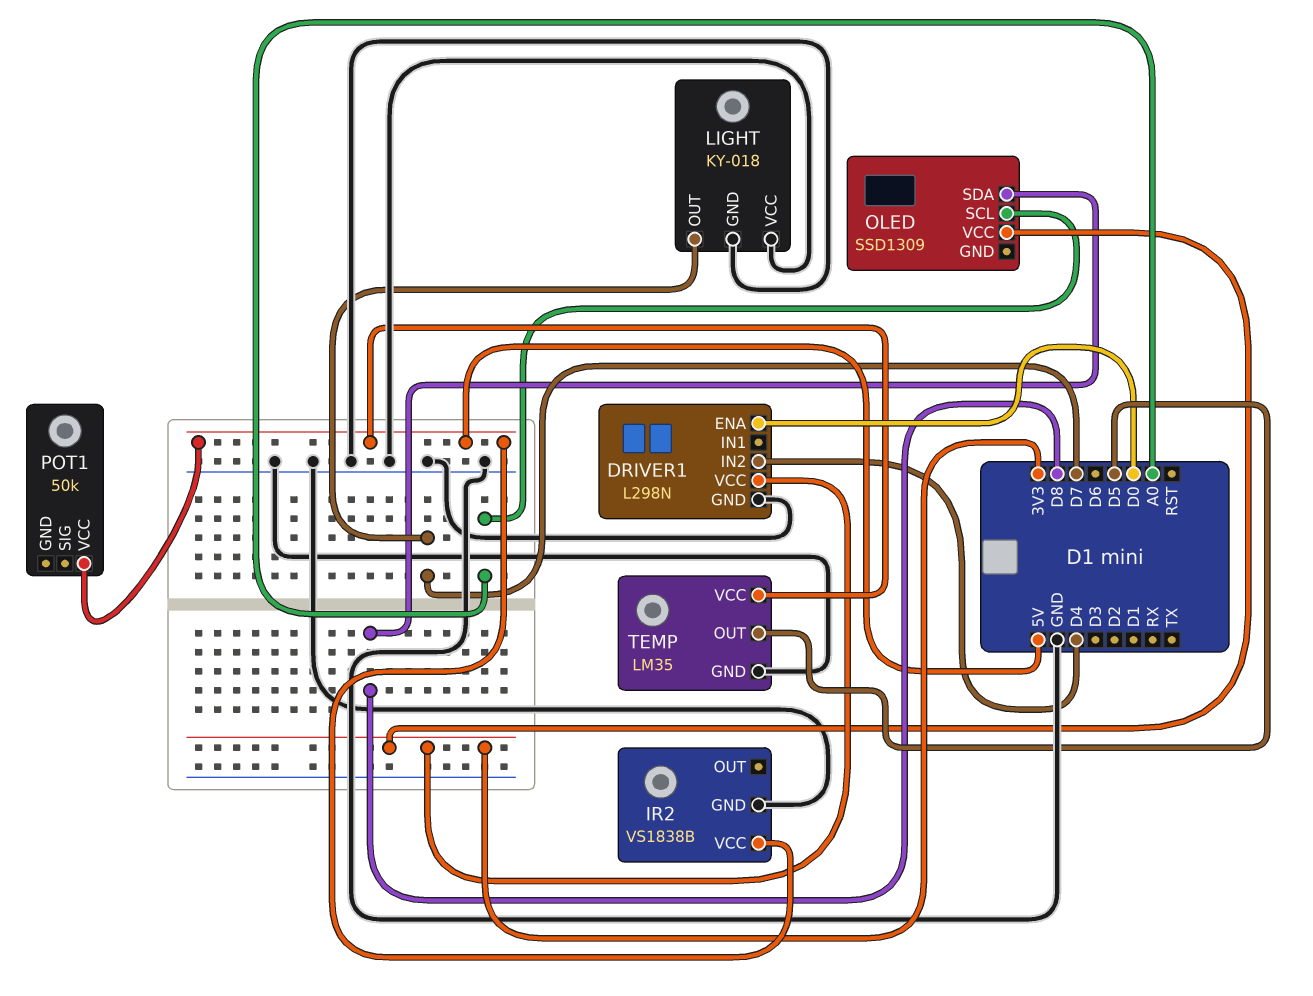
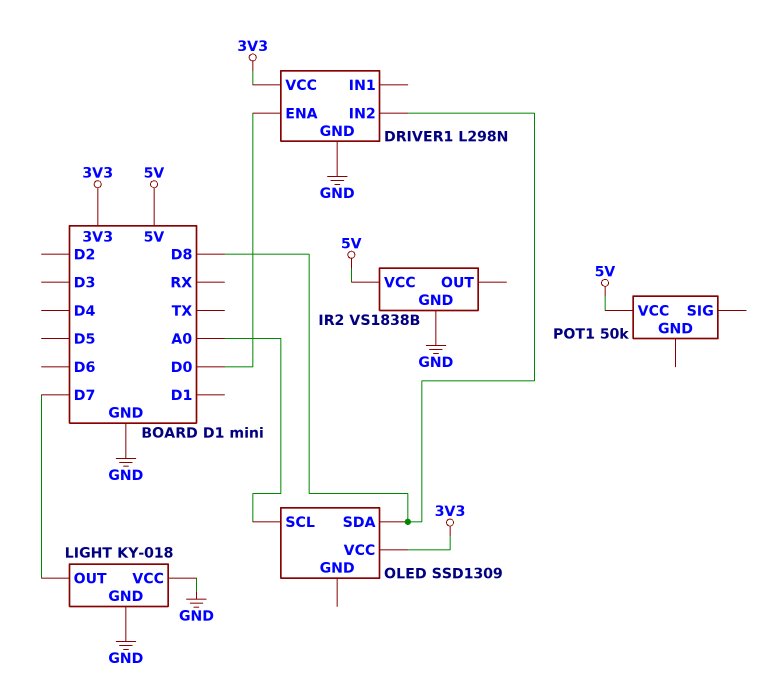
DRIVER1 pin IN2: D4 -> D8
TEMP: LM35 -> none
TEMP pin GND: GND -> none
TEMP pin OUT: D5 -> none
TEMP pin VCC: 5V -> none

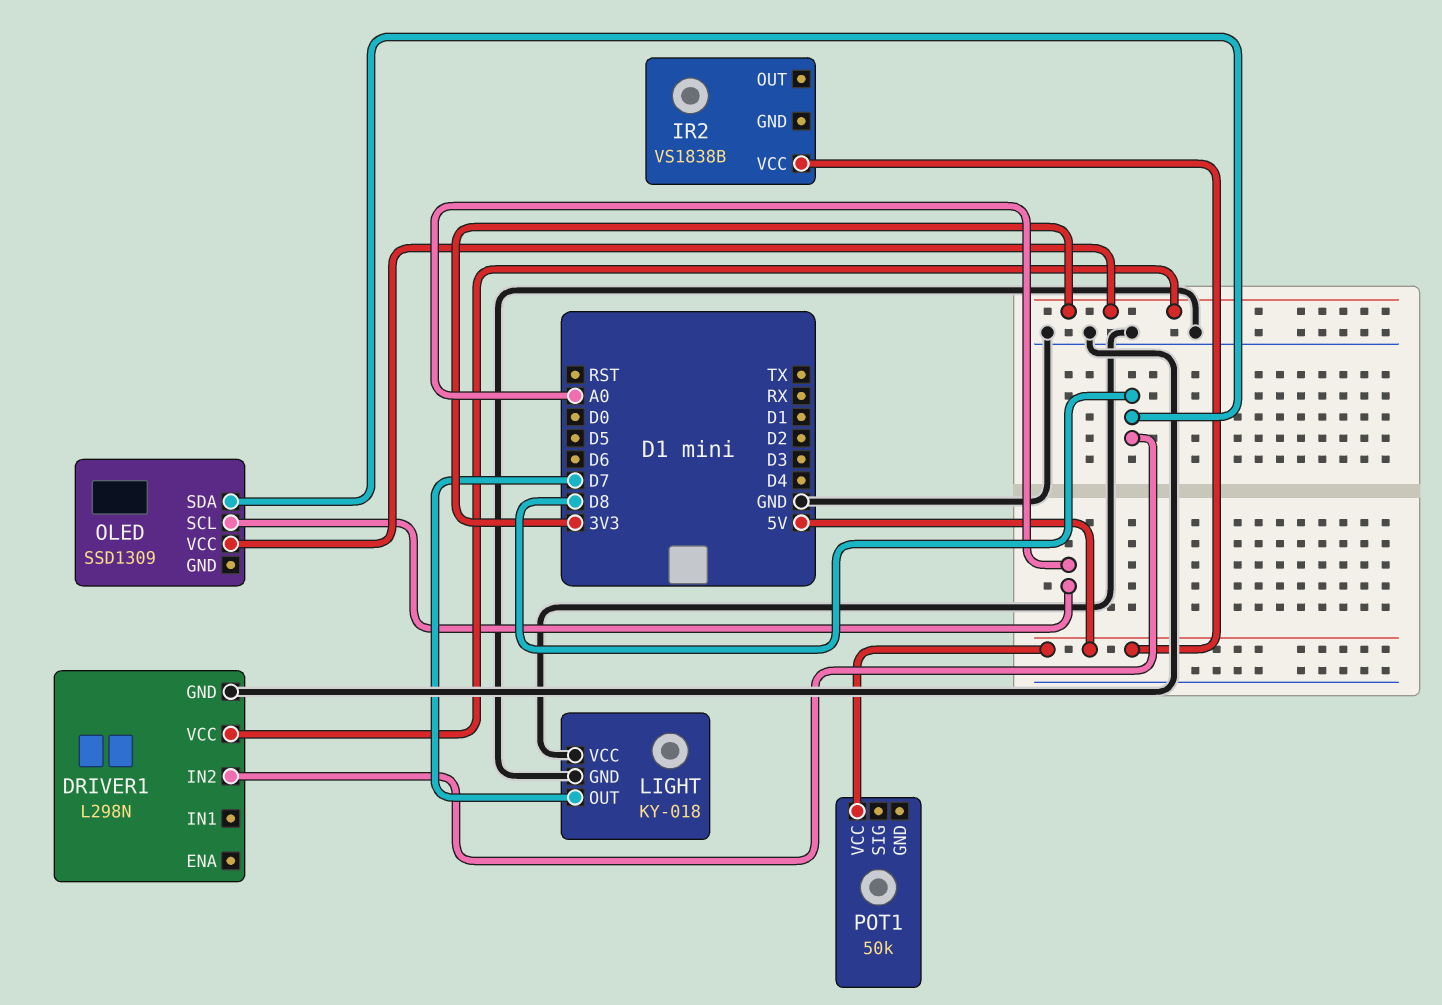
DRIVER1 pin ENA: D0 -> none
IR2 pin GND: GND -> none

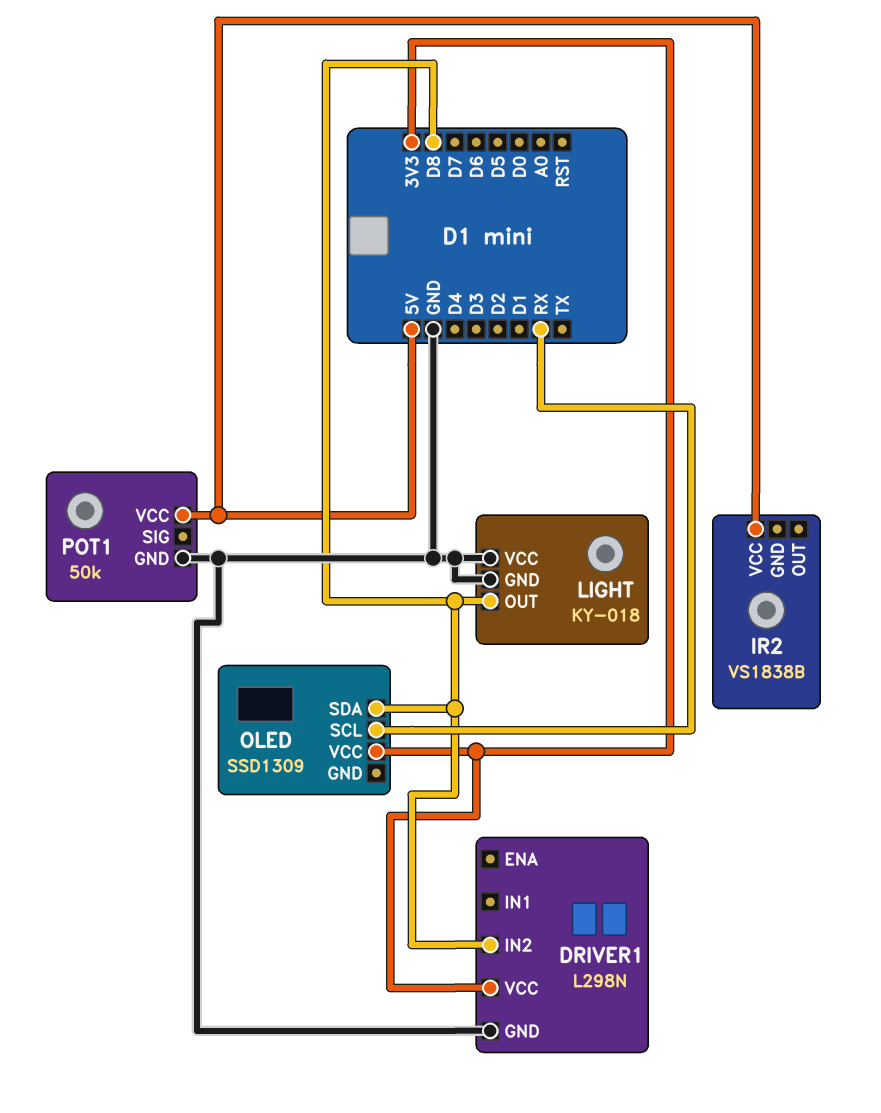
LIGHT pin OUT: D7 -> D8
OLED pin SCL: A0 -> RX
POT1 pin GND: none -> GND

